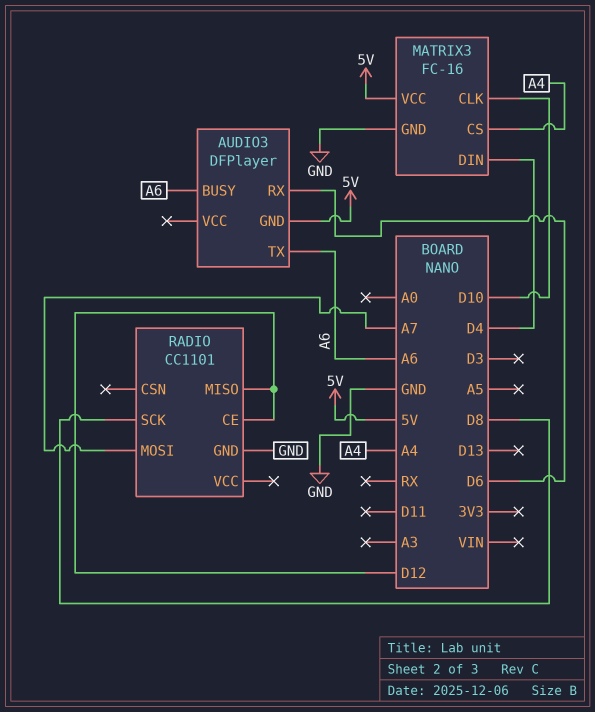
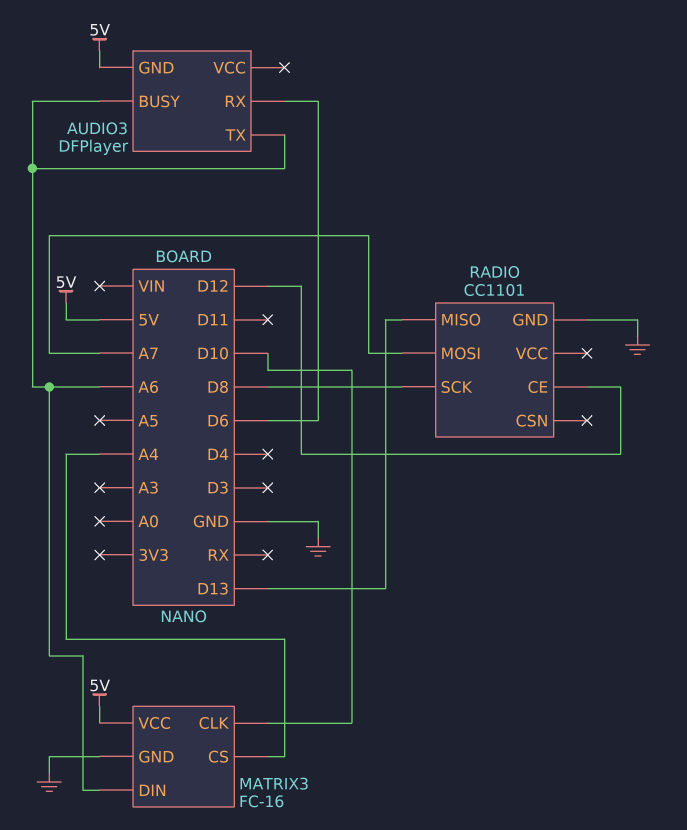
MATRIX3 pin DIN: D4 -> A6
RADIO pin MISO: D12 -> D13

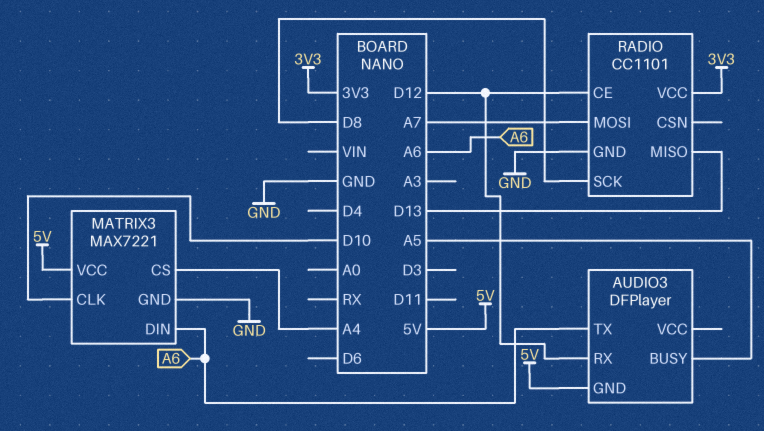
AUDIO3 pin BUSY: A6 -> A5
AUDIO3 pin RX: D6 -> D12
MATRIX3: FC-16 -> MAX7221
RADIO pin VCC: none -> 3V3

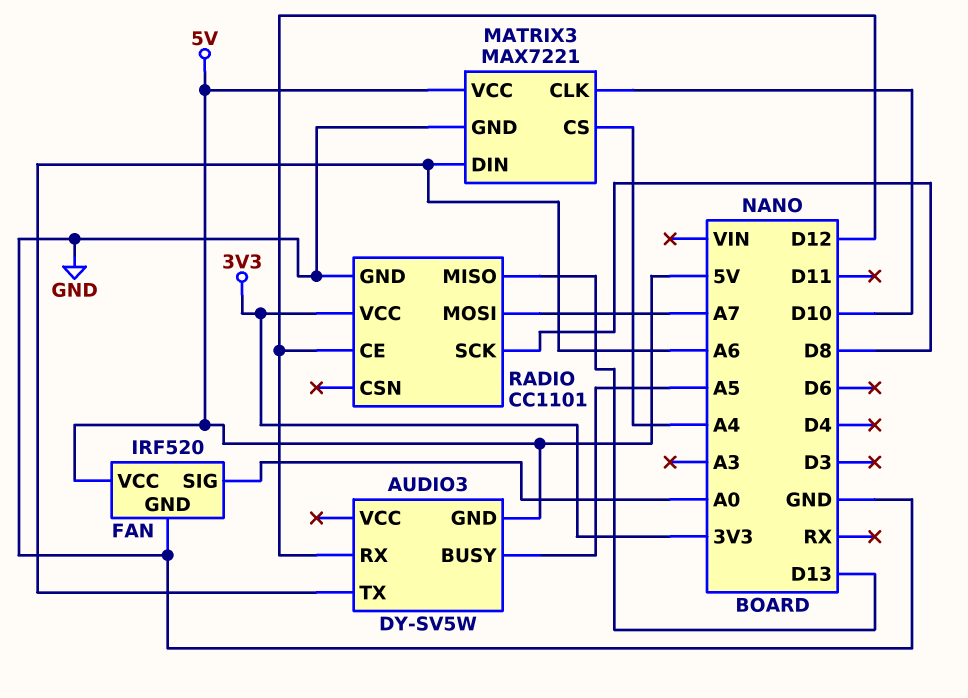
AUDIO3: DFPlayer -> DY-SV5W
FAN: none -> IRF520
FAN pin GND: none -> GND
FAN pin SIG: none -> A0
FAN pin VCC: none -> 5V

